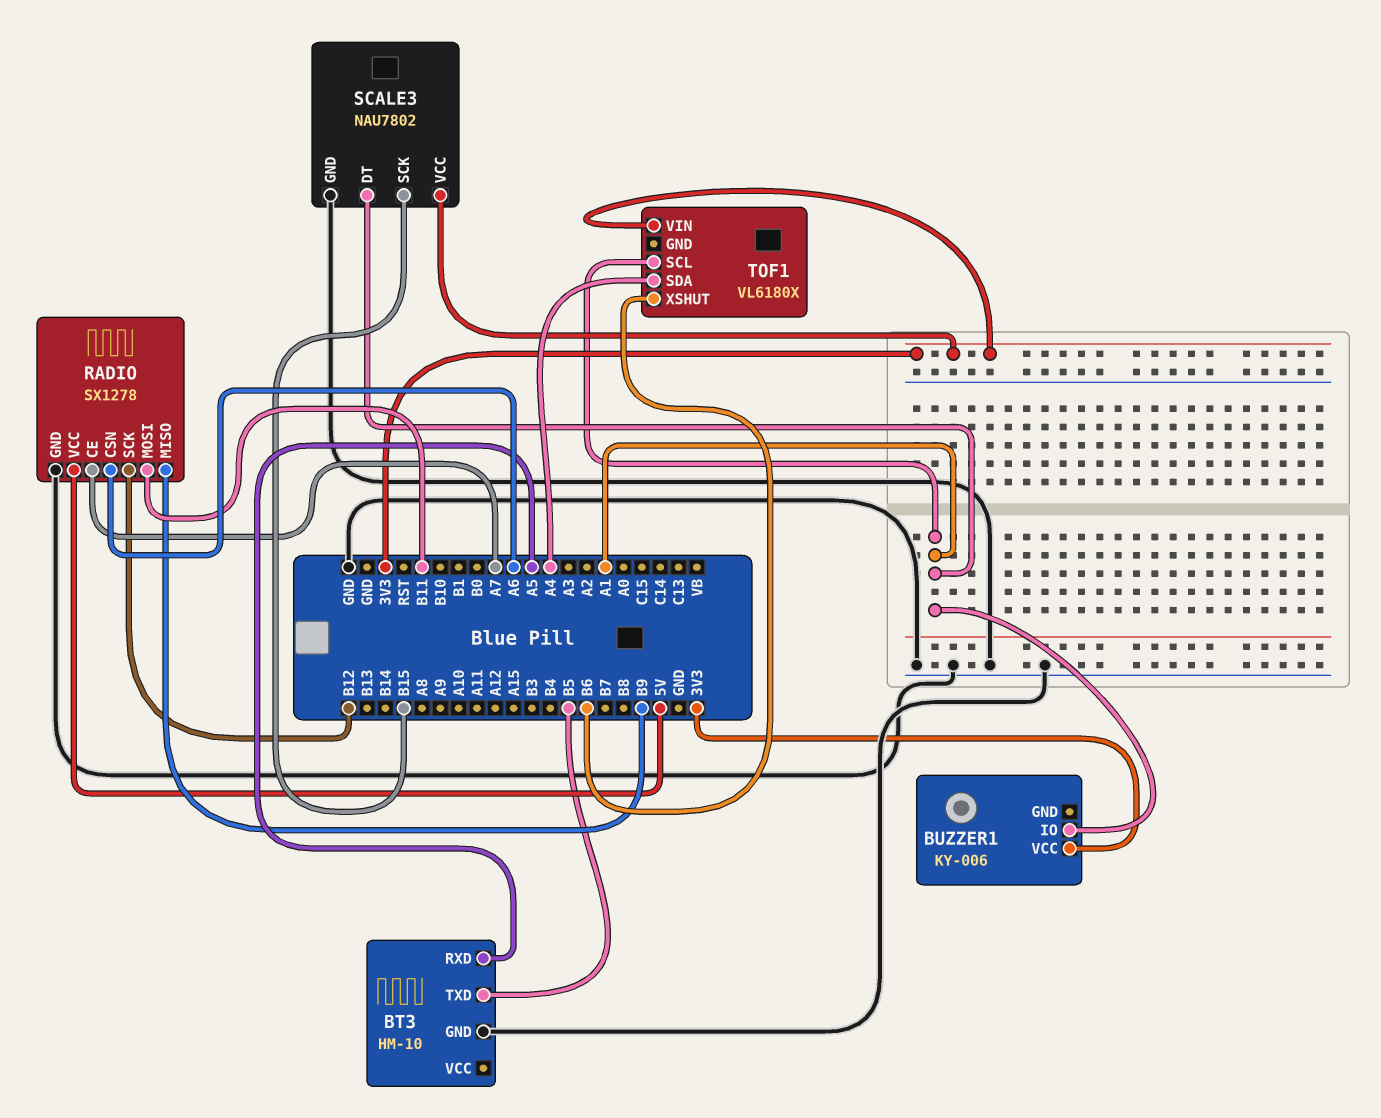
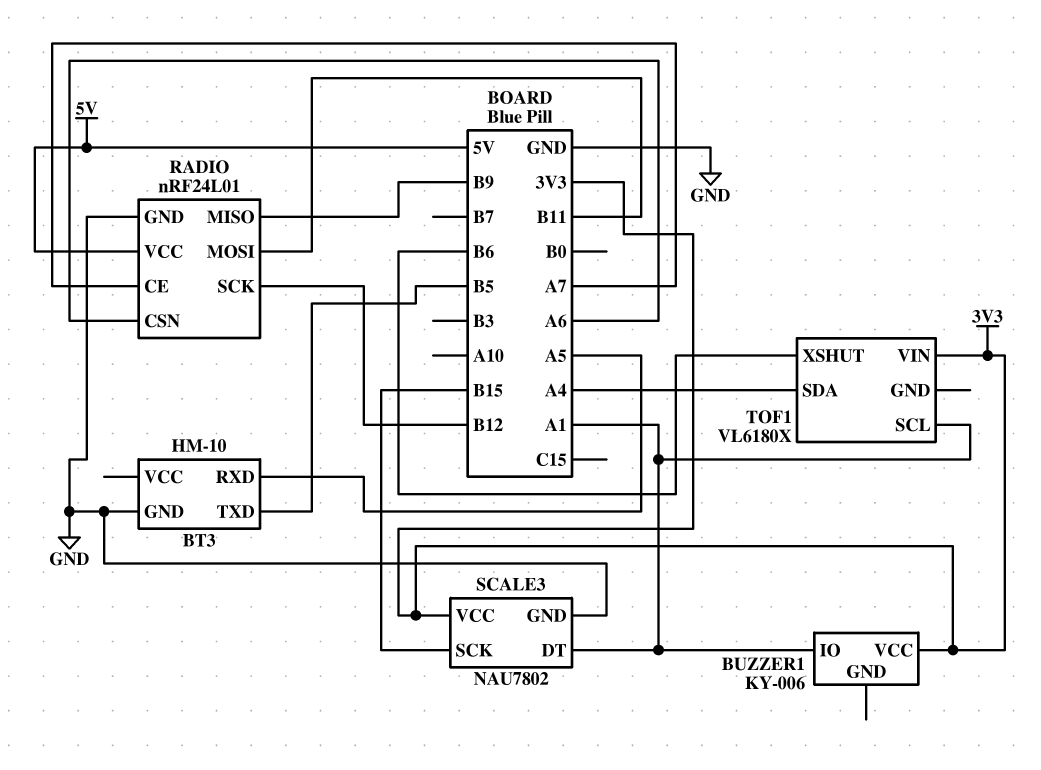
RADIO: SX1278 -> nRF24L01

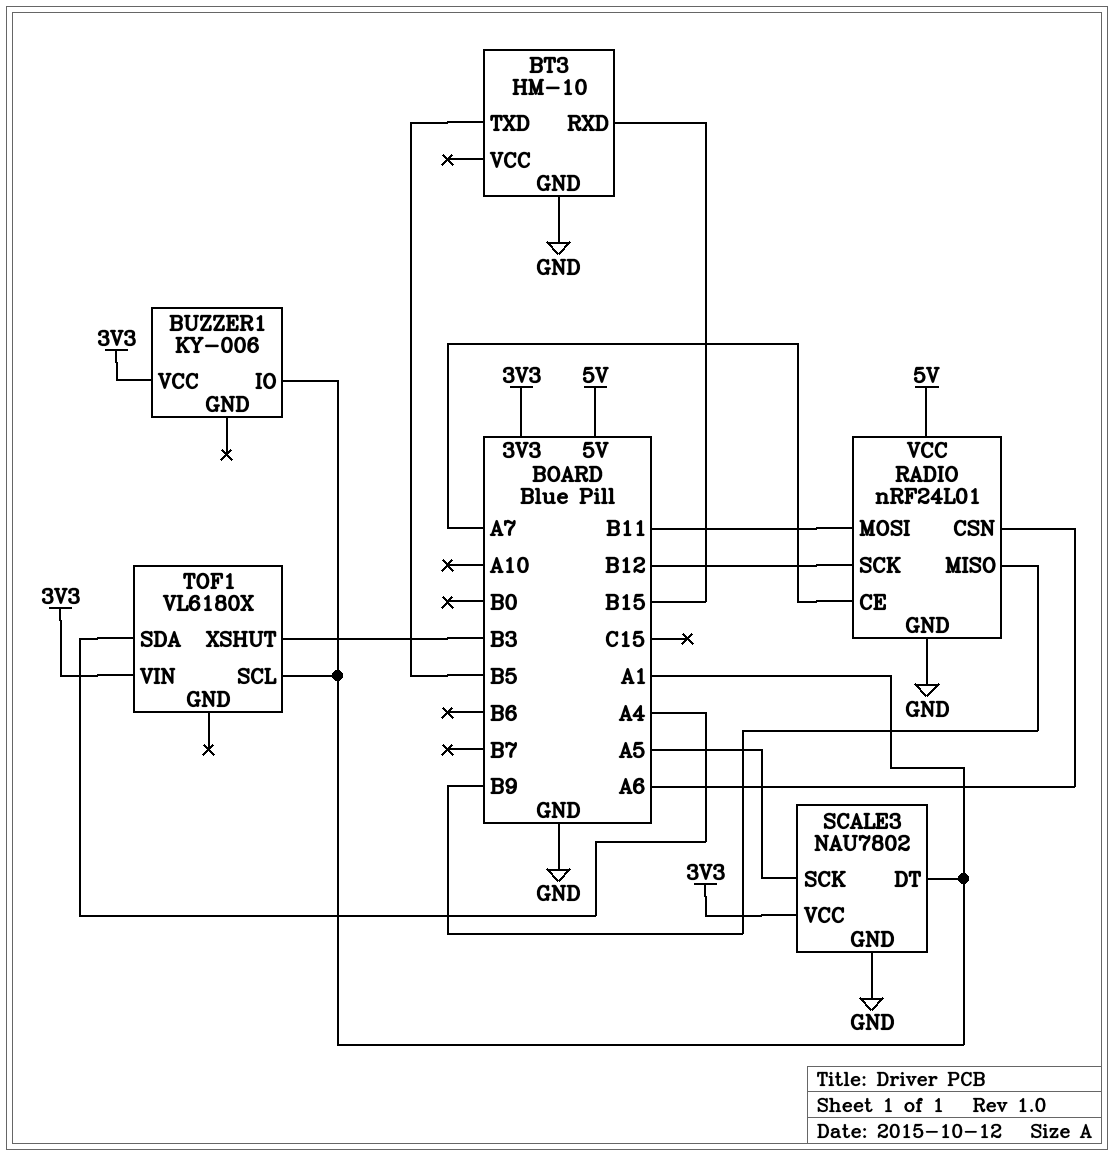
BT3 pin RXD: A5 -> B15
SCALE3 pin SCK: B15 -> A5
TOF1 pin XSHUT: B6 -> B3

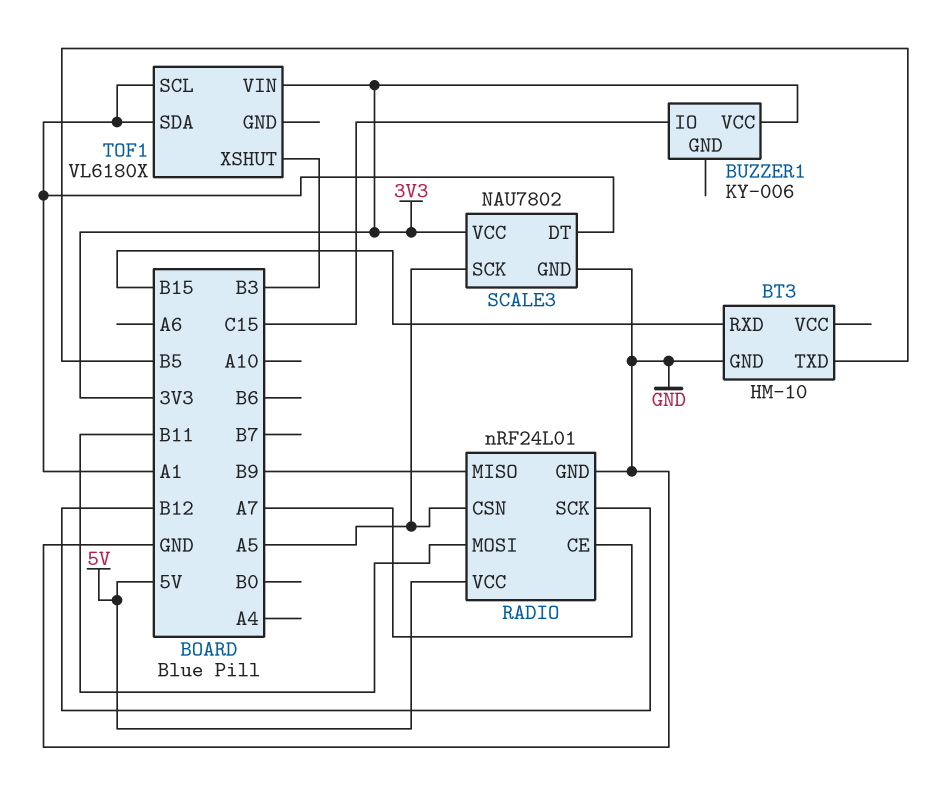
BUZZER1 pin IO: A1 -> C15
RADIO pin CSN: A6 -> A5
TOF1 pin SDA: A4 -> A1

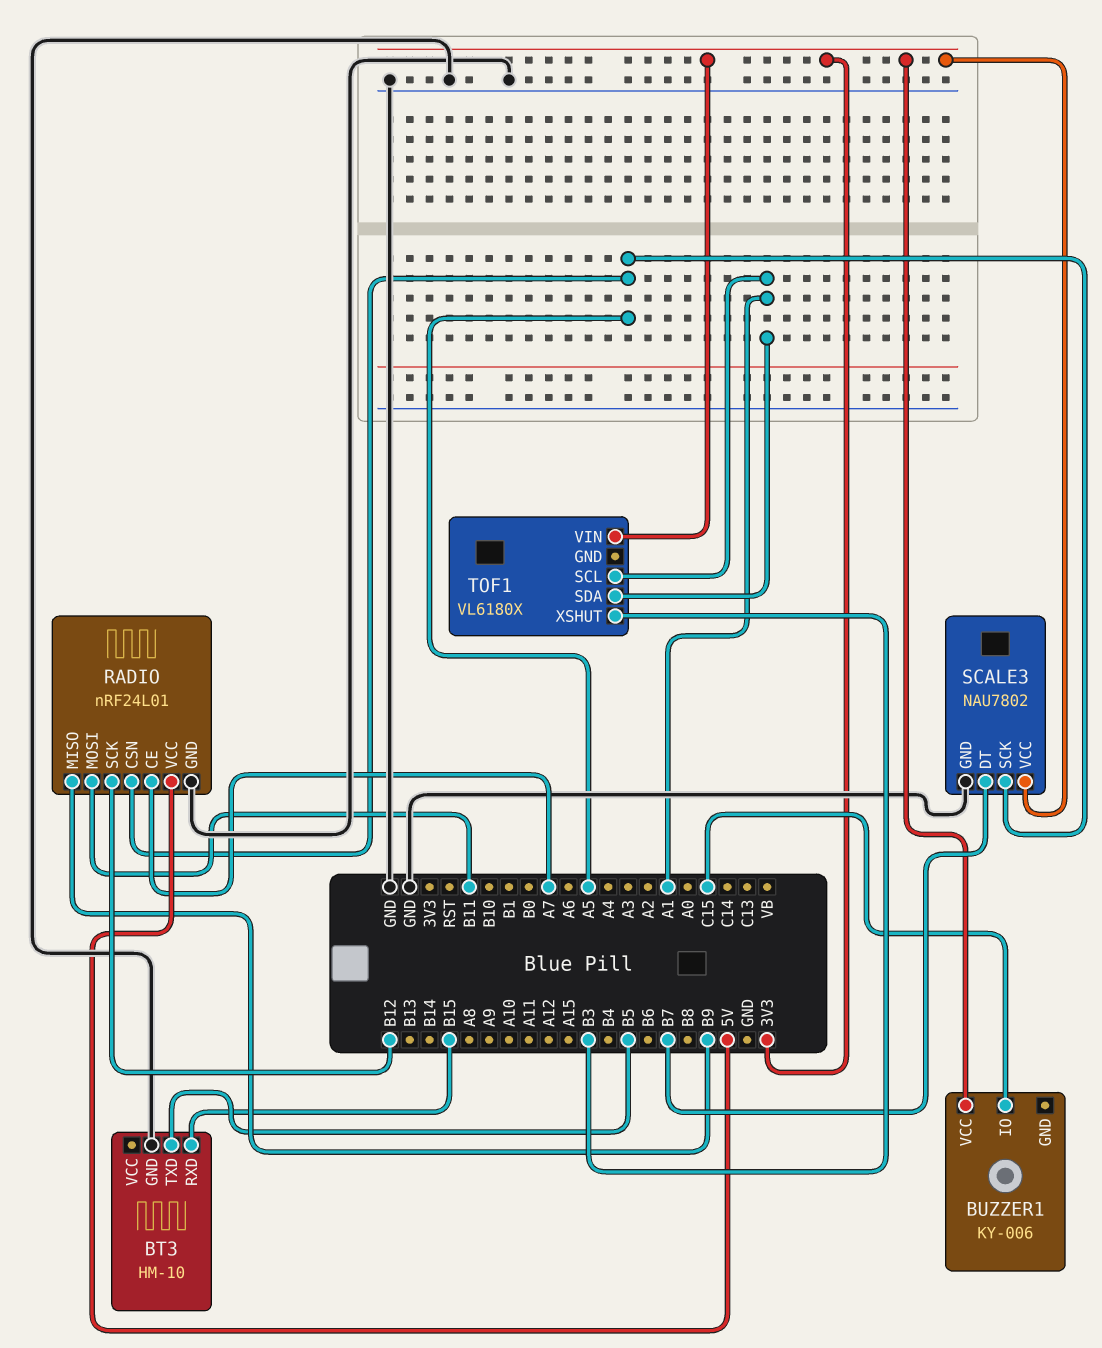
SCALE3 pin DT: A1 -> B7

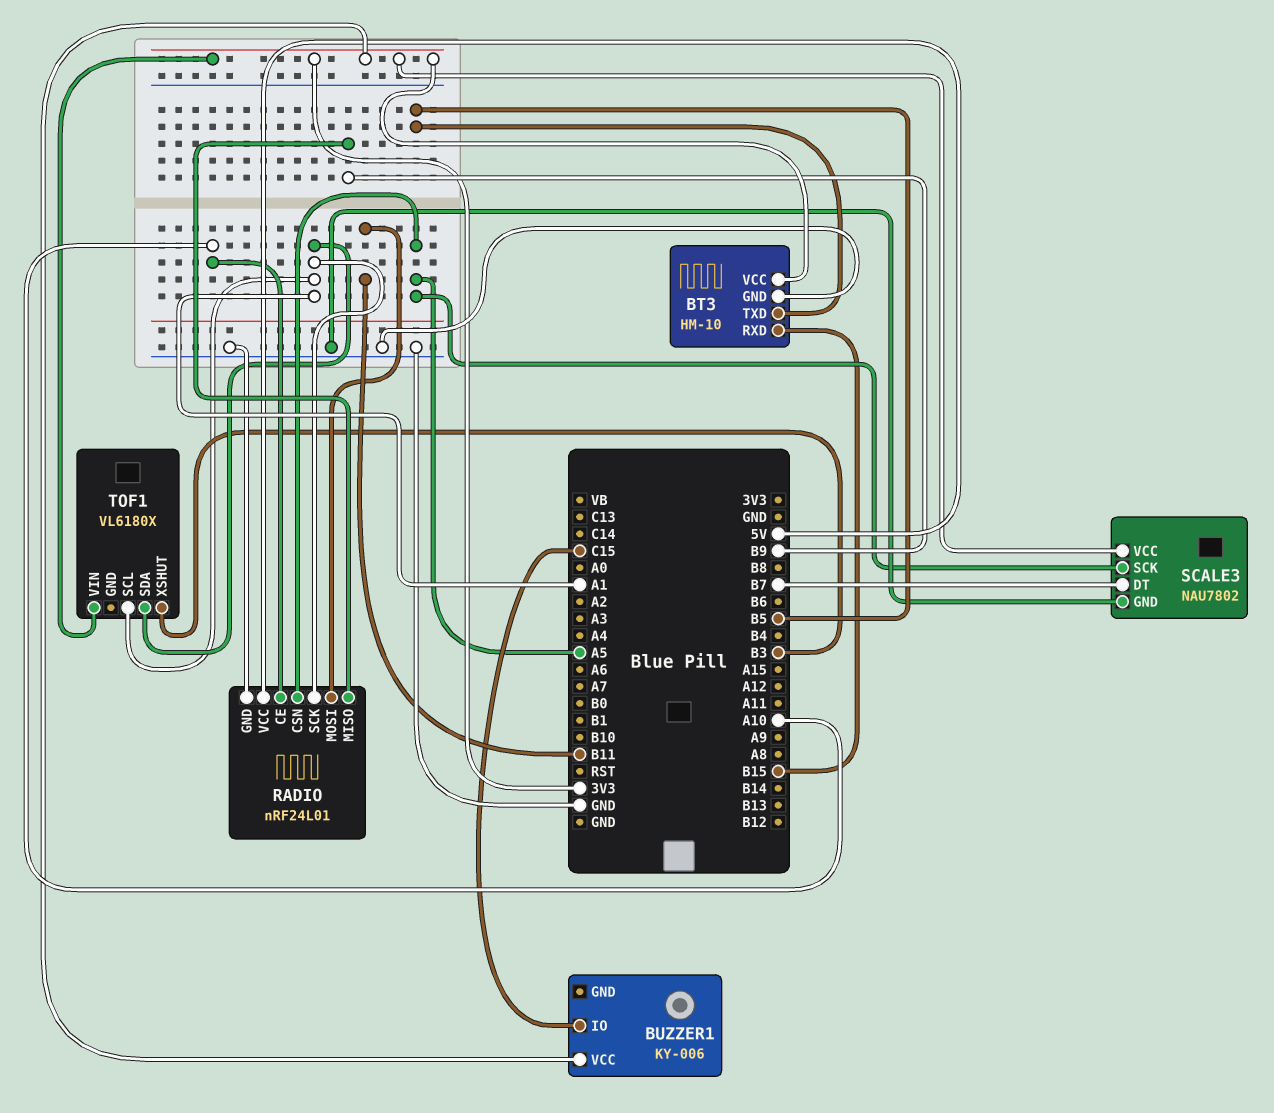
BT3 pin VCC: none -> 3V3
RADIO pin CE: A7 -> A10
RADIO pin SCK: B12 -> A1

